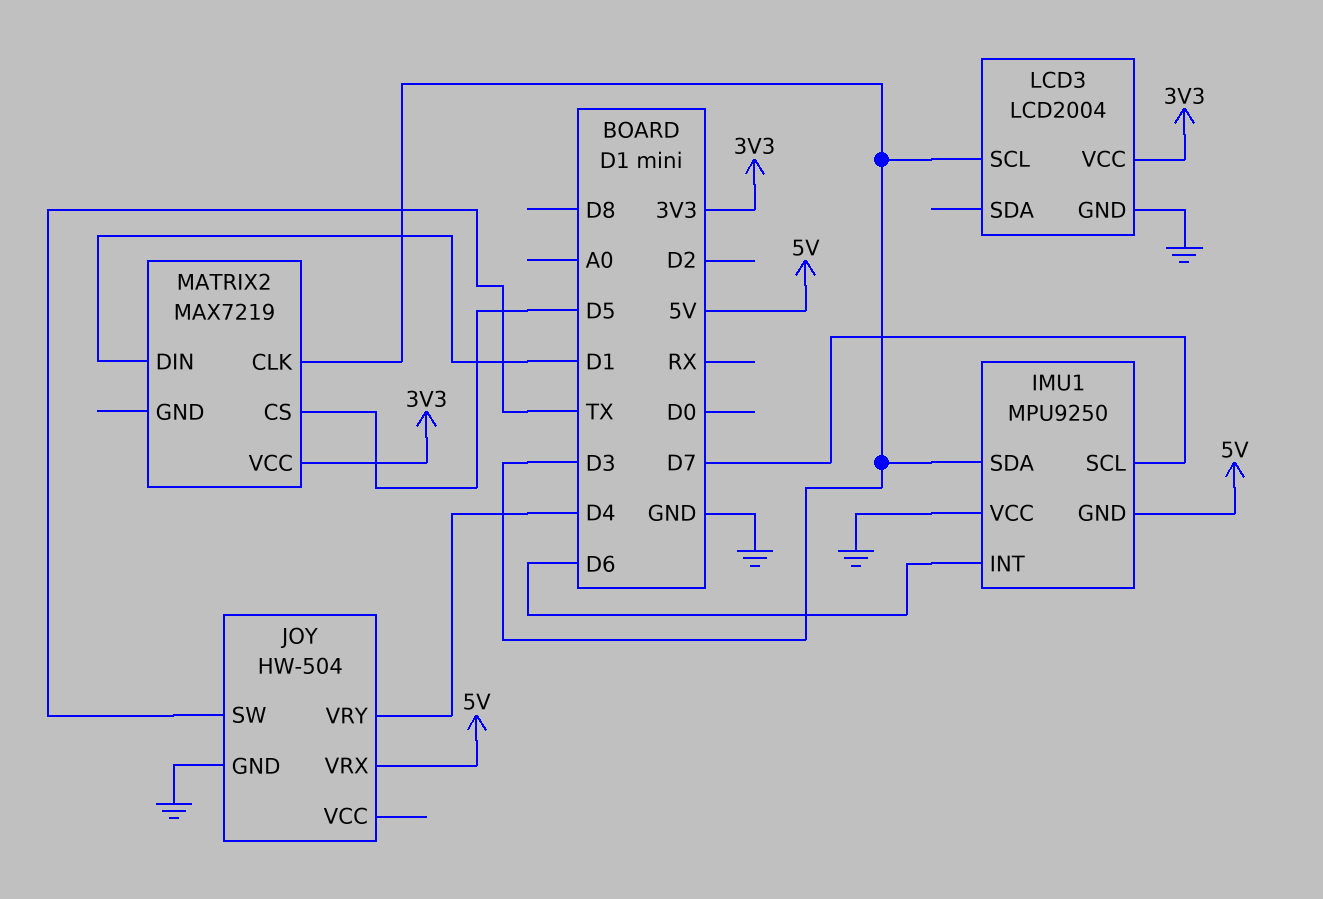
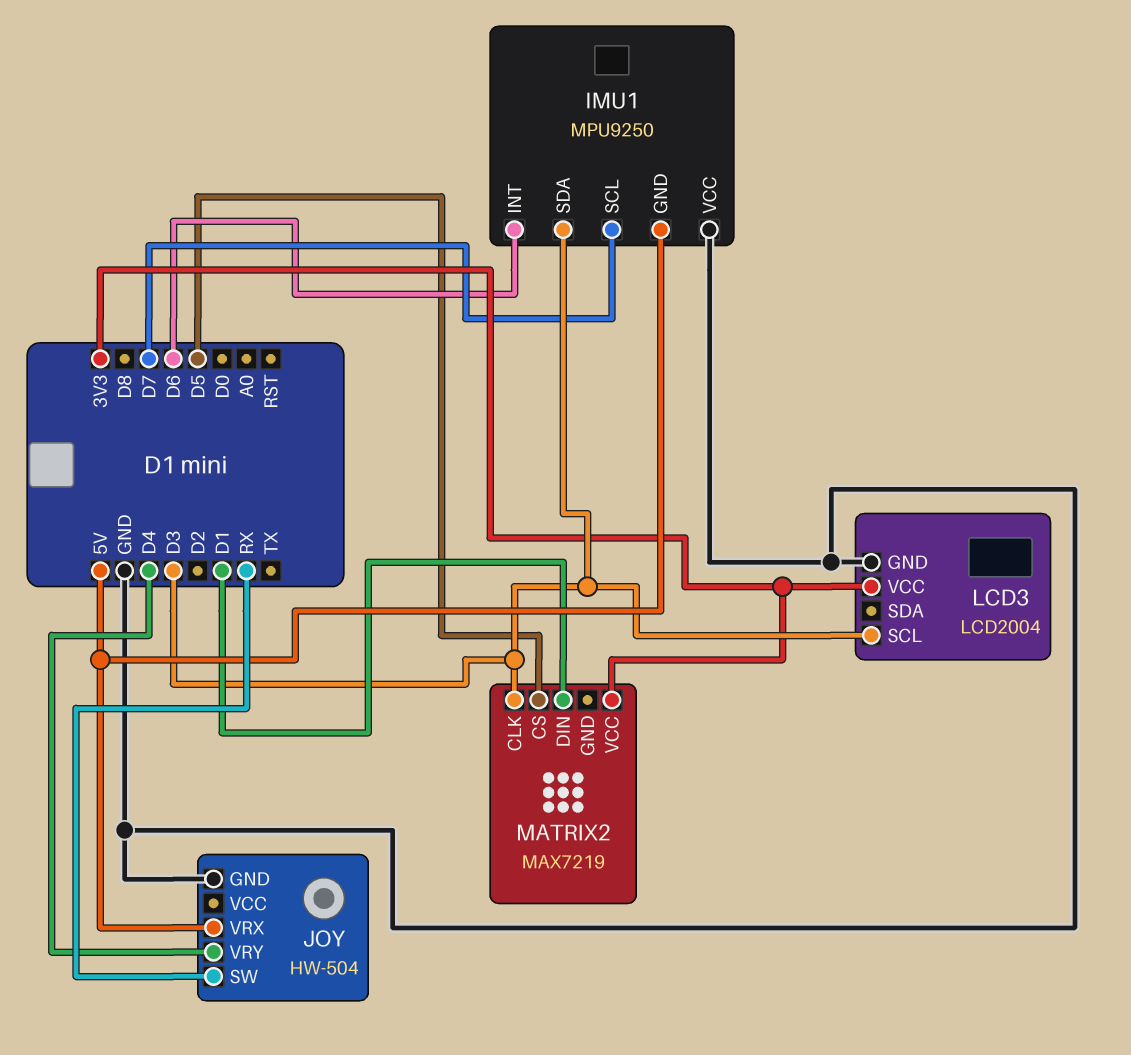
JOY pin SW: TX -> RX

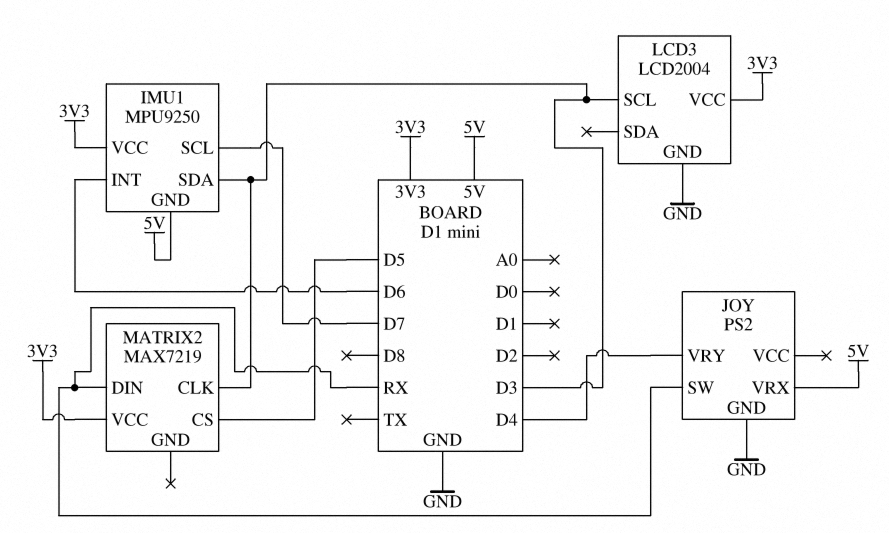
IMU1 pin VCC: GND -> 3V3
JOY: HW-504 -> PS2
MATRIX2 pin DIN: D1 -> RX

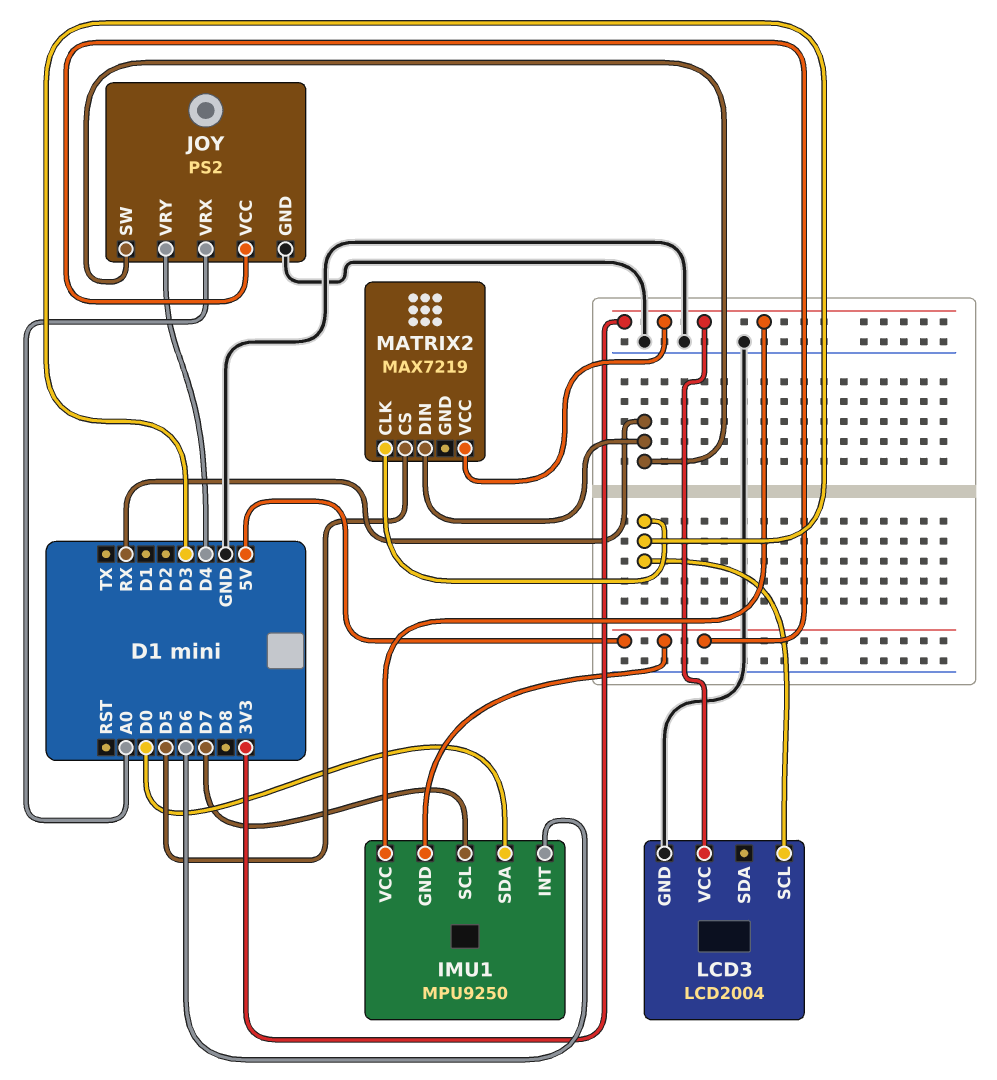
IMU1 pin SDA: D3 -> D0
JOY pin VCC: none -> 5V
JOY pin VRX: 5V -> A0

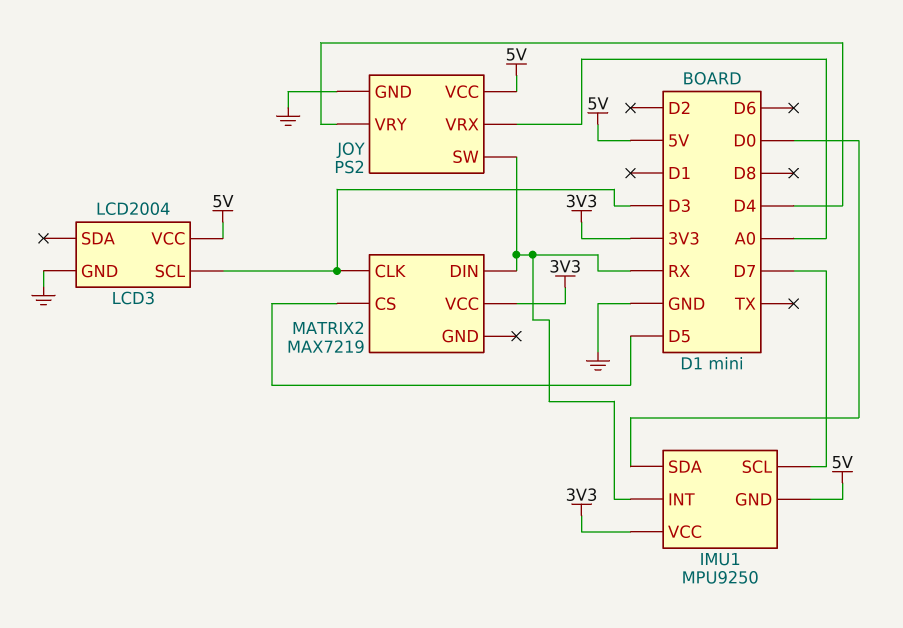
IMU1 pin INT: D6 -> RX
LCD3 pin VCC: 3V3 -> 5V

